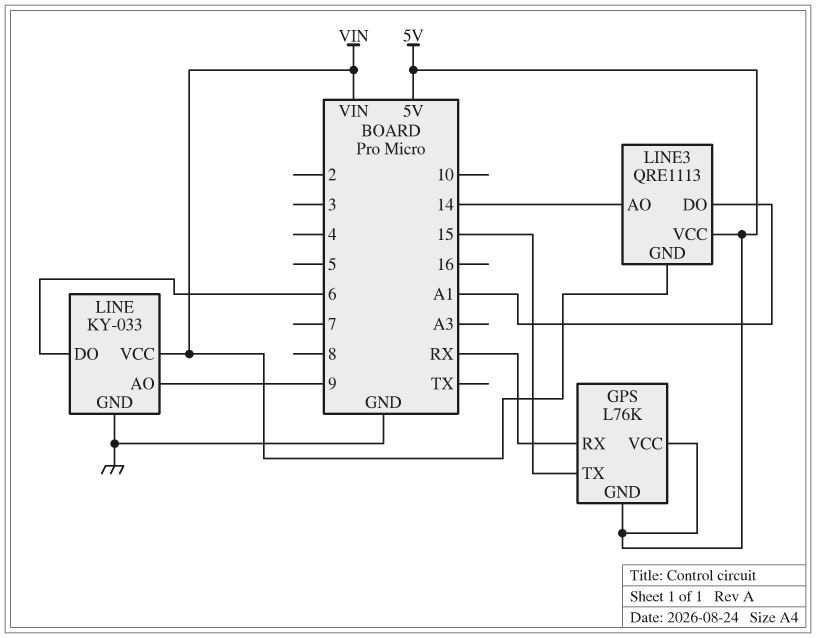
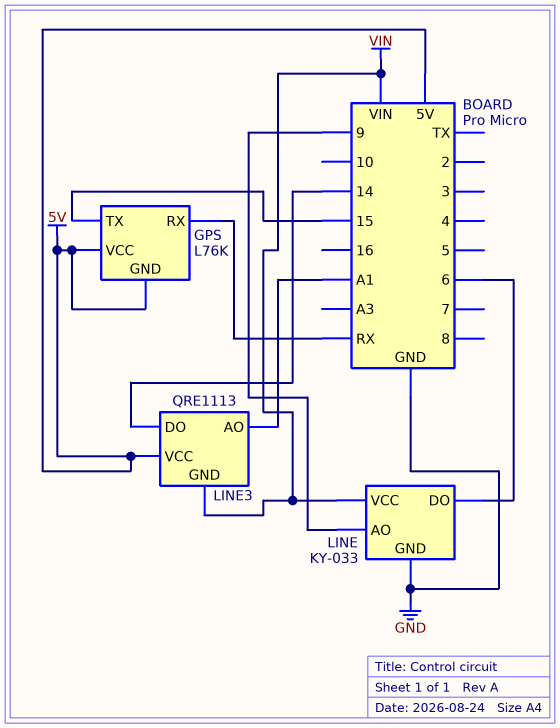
LINE3 pin AO: 14 -> A1
LINE3 pin DO: A1 -> 14

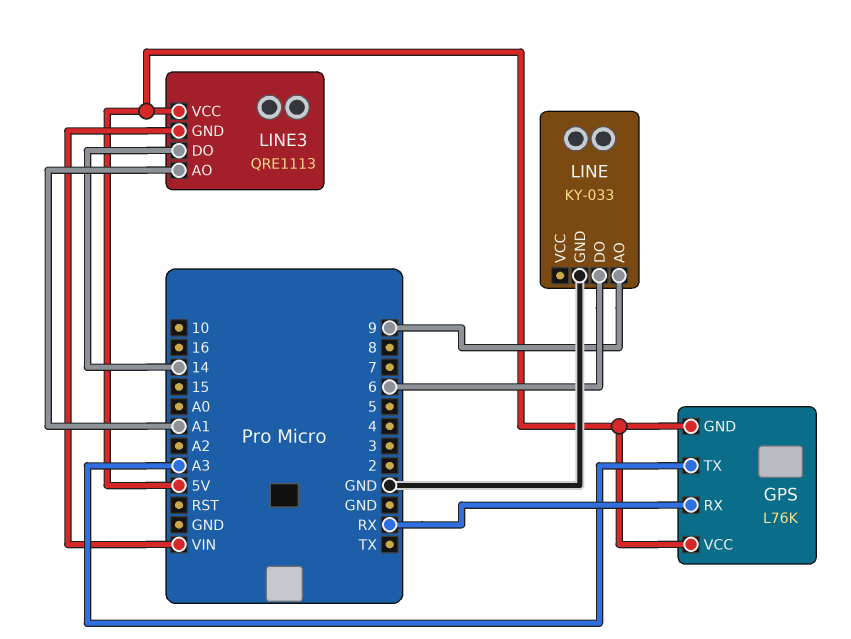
GPS pin TX: 15 -> A3
LINE pin VCC: VIN -> none

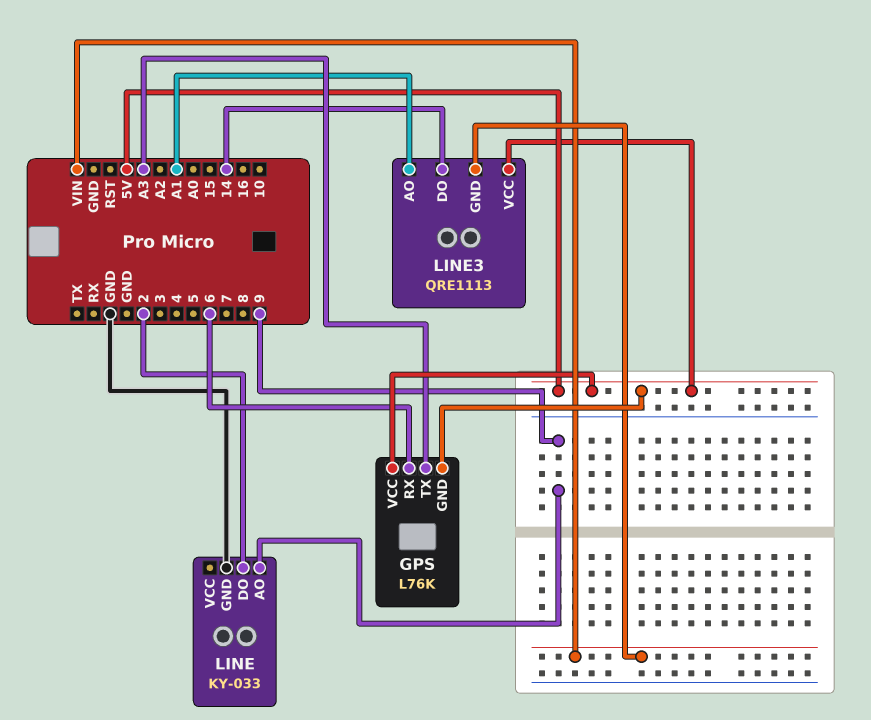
GPS pin RX: RX -> 6
LINE pin DO: 6 -> 2

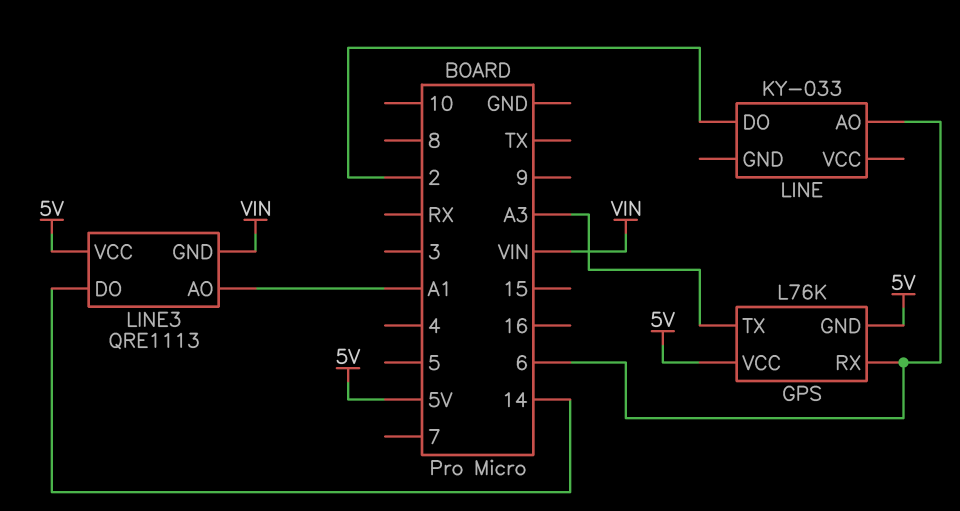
LINE pin AO: 9 -> 6
LINE pin GND: GND -> none

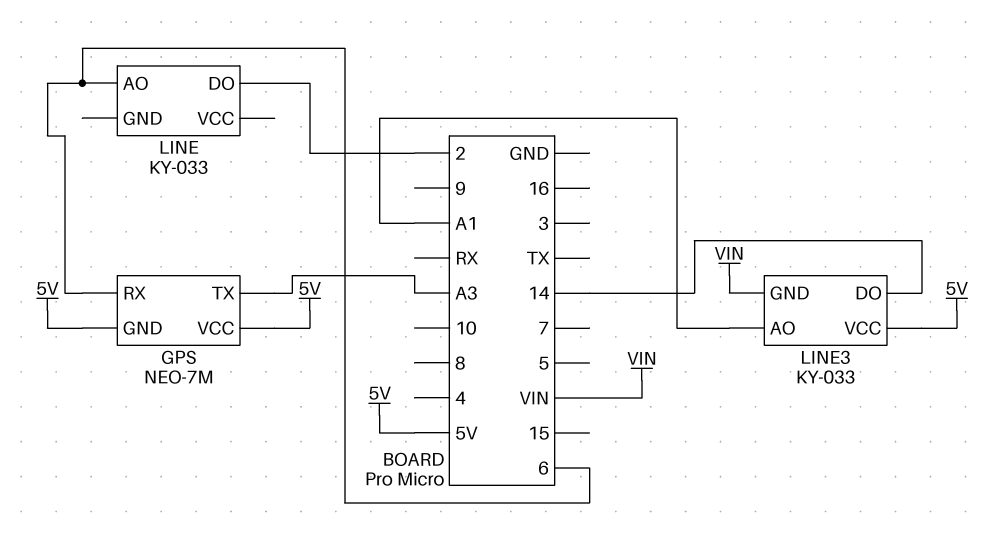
GPS: L76K -> NEO-7M
LINE3: QRE1113 -> KY-033

